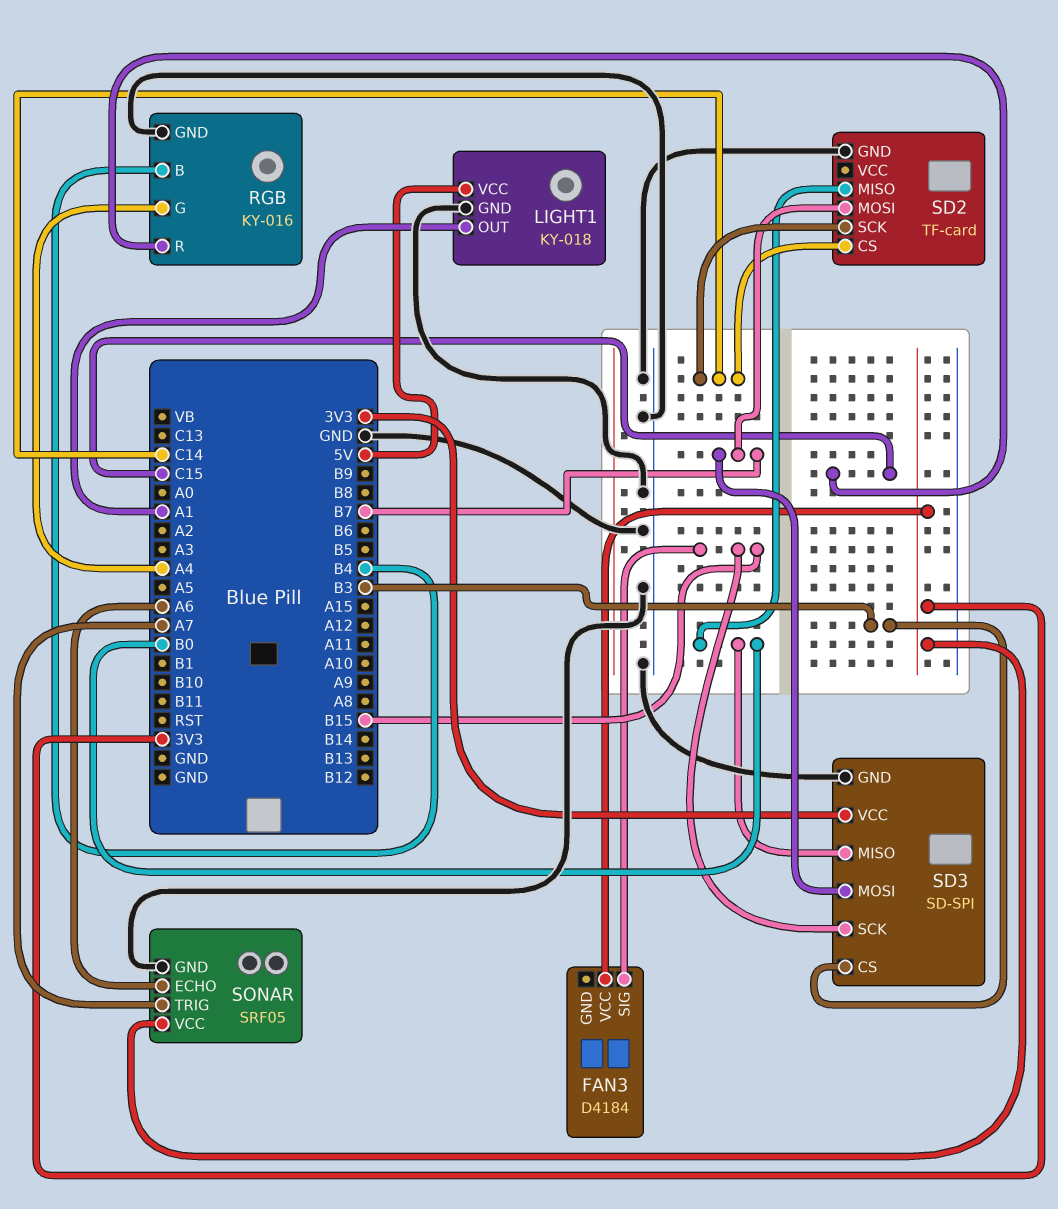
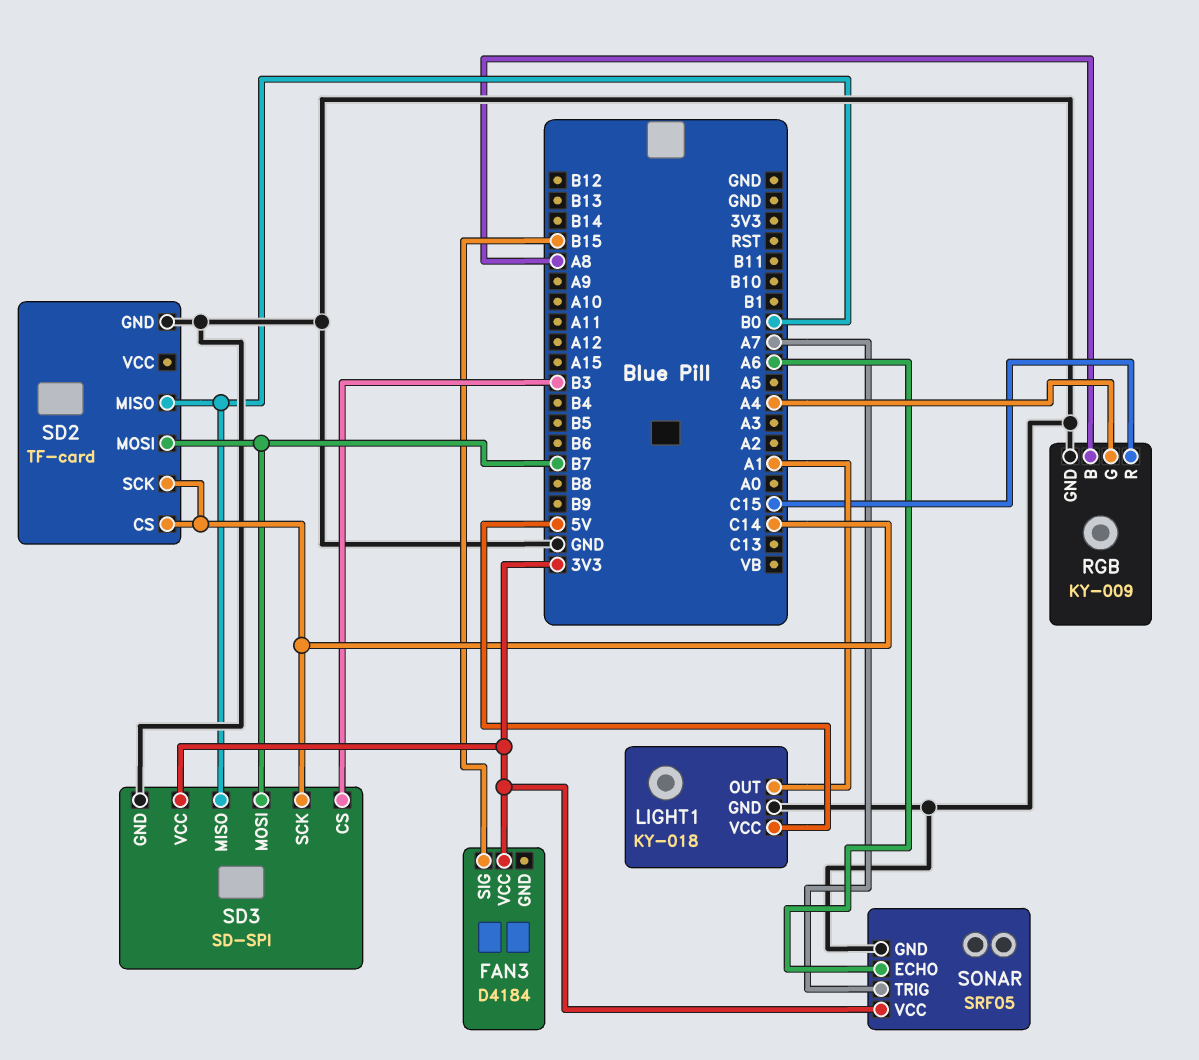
RGB: KY-016 -> KY-009
RGB pin B: B4 -> A8
SD3 pin SCK: B15 -> C14

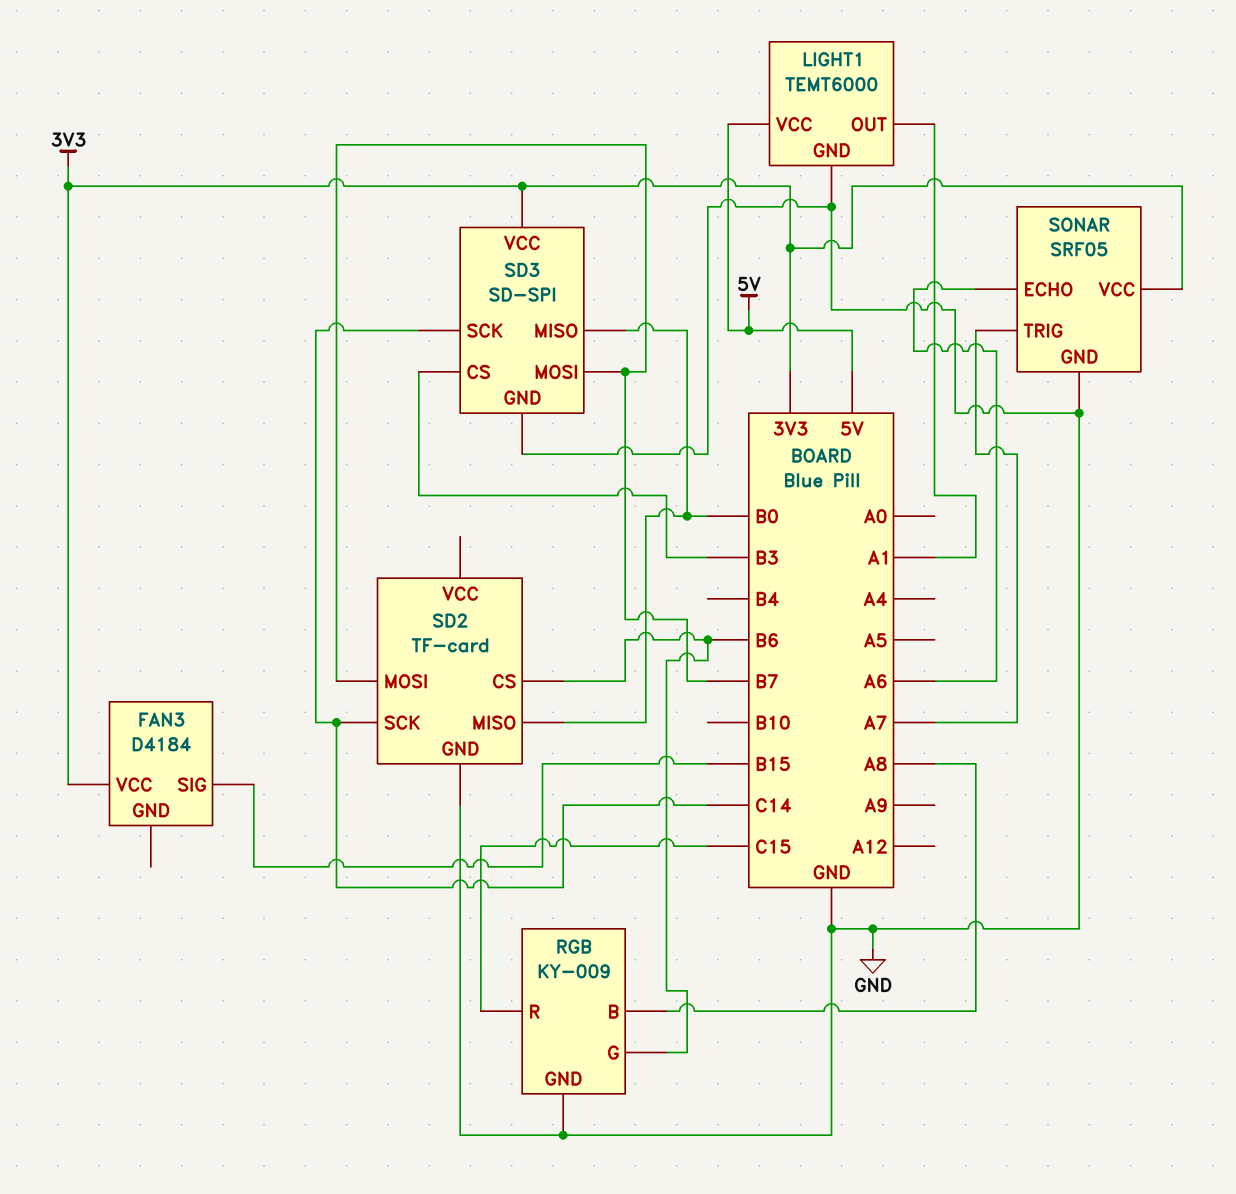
LIGHT1: KY-018 -> TEMT6000
RGB pin G: A4 -> B6
SD2 pin CS: C14 -> B6

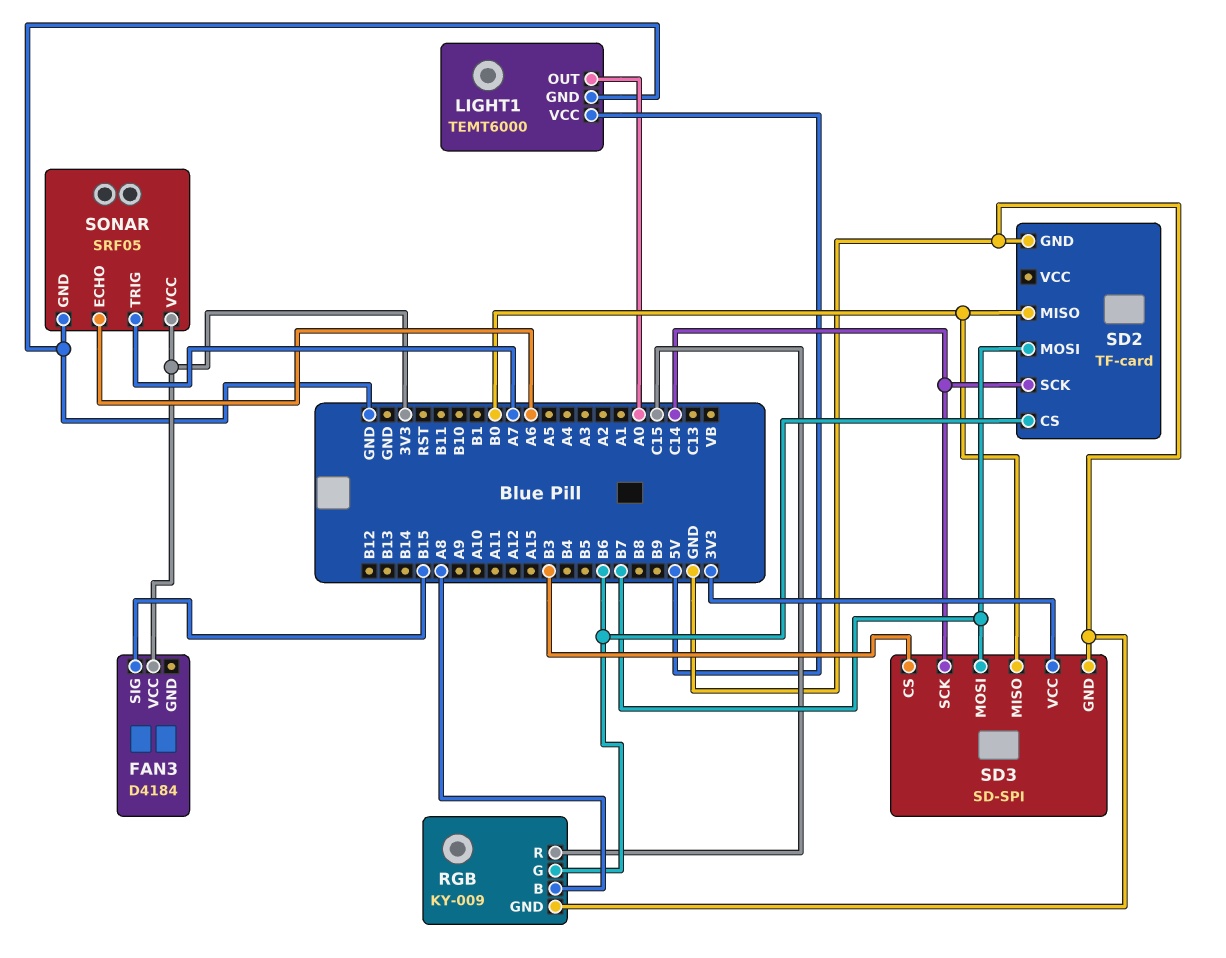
LIGHT1 pin OUT: A1 -> A0

